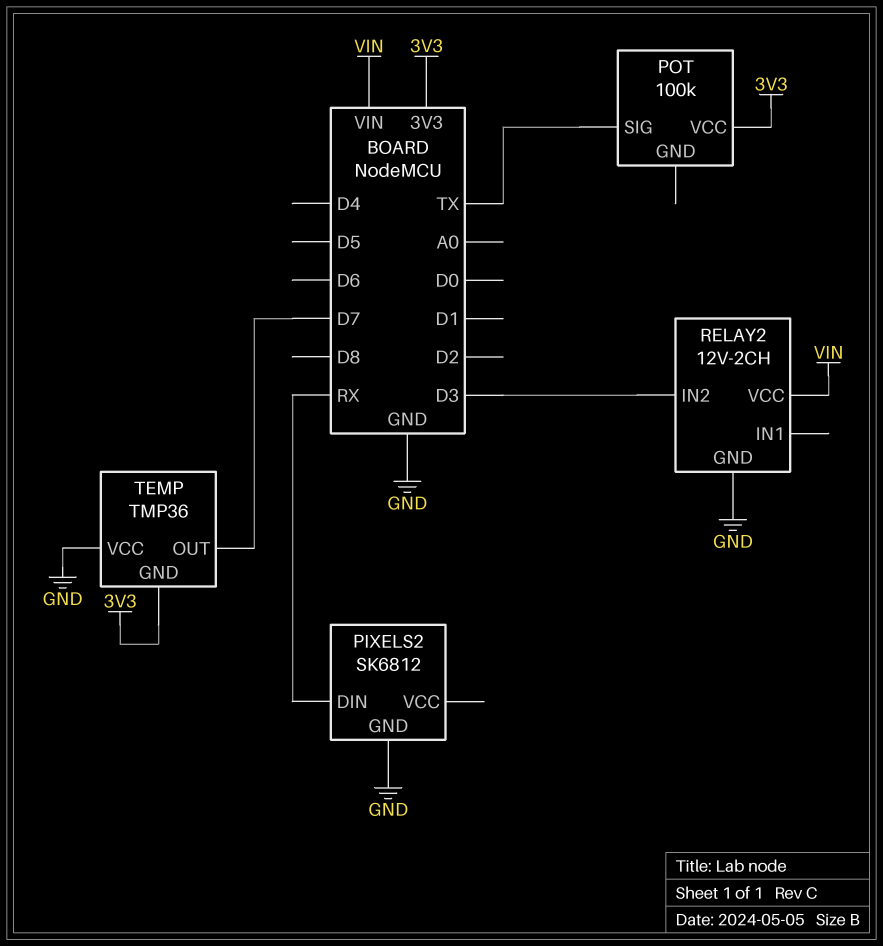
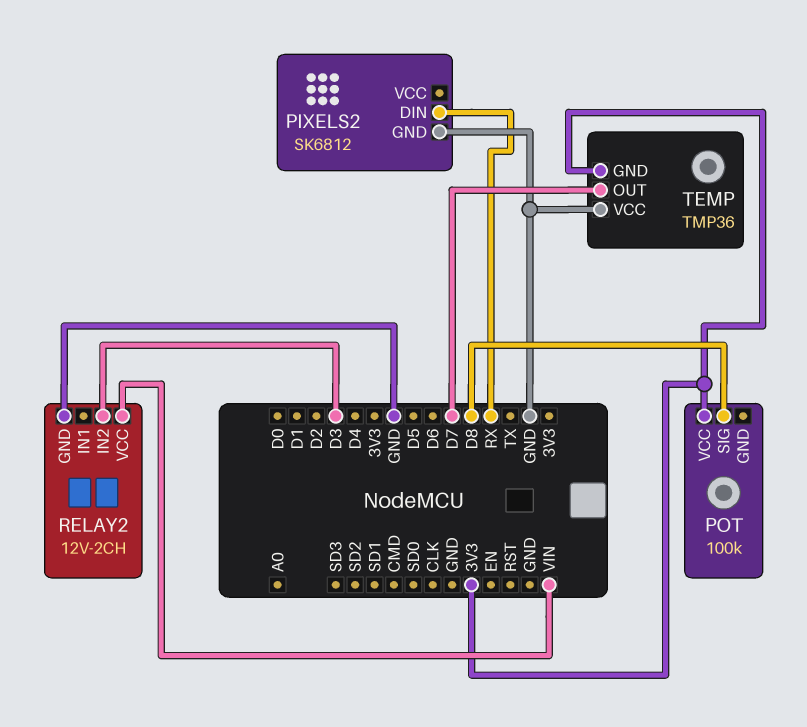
POT pin SIG: TX -> D8

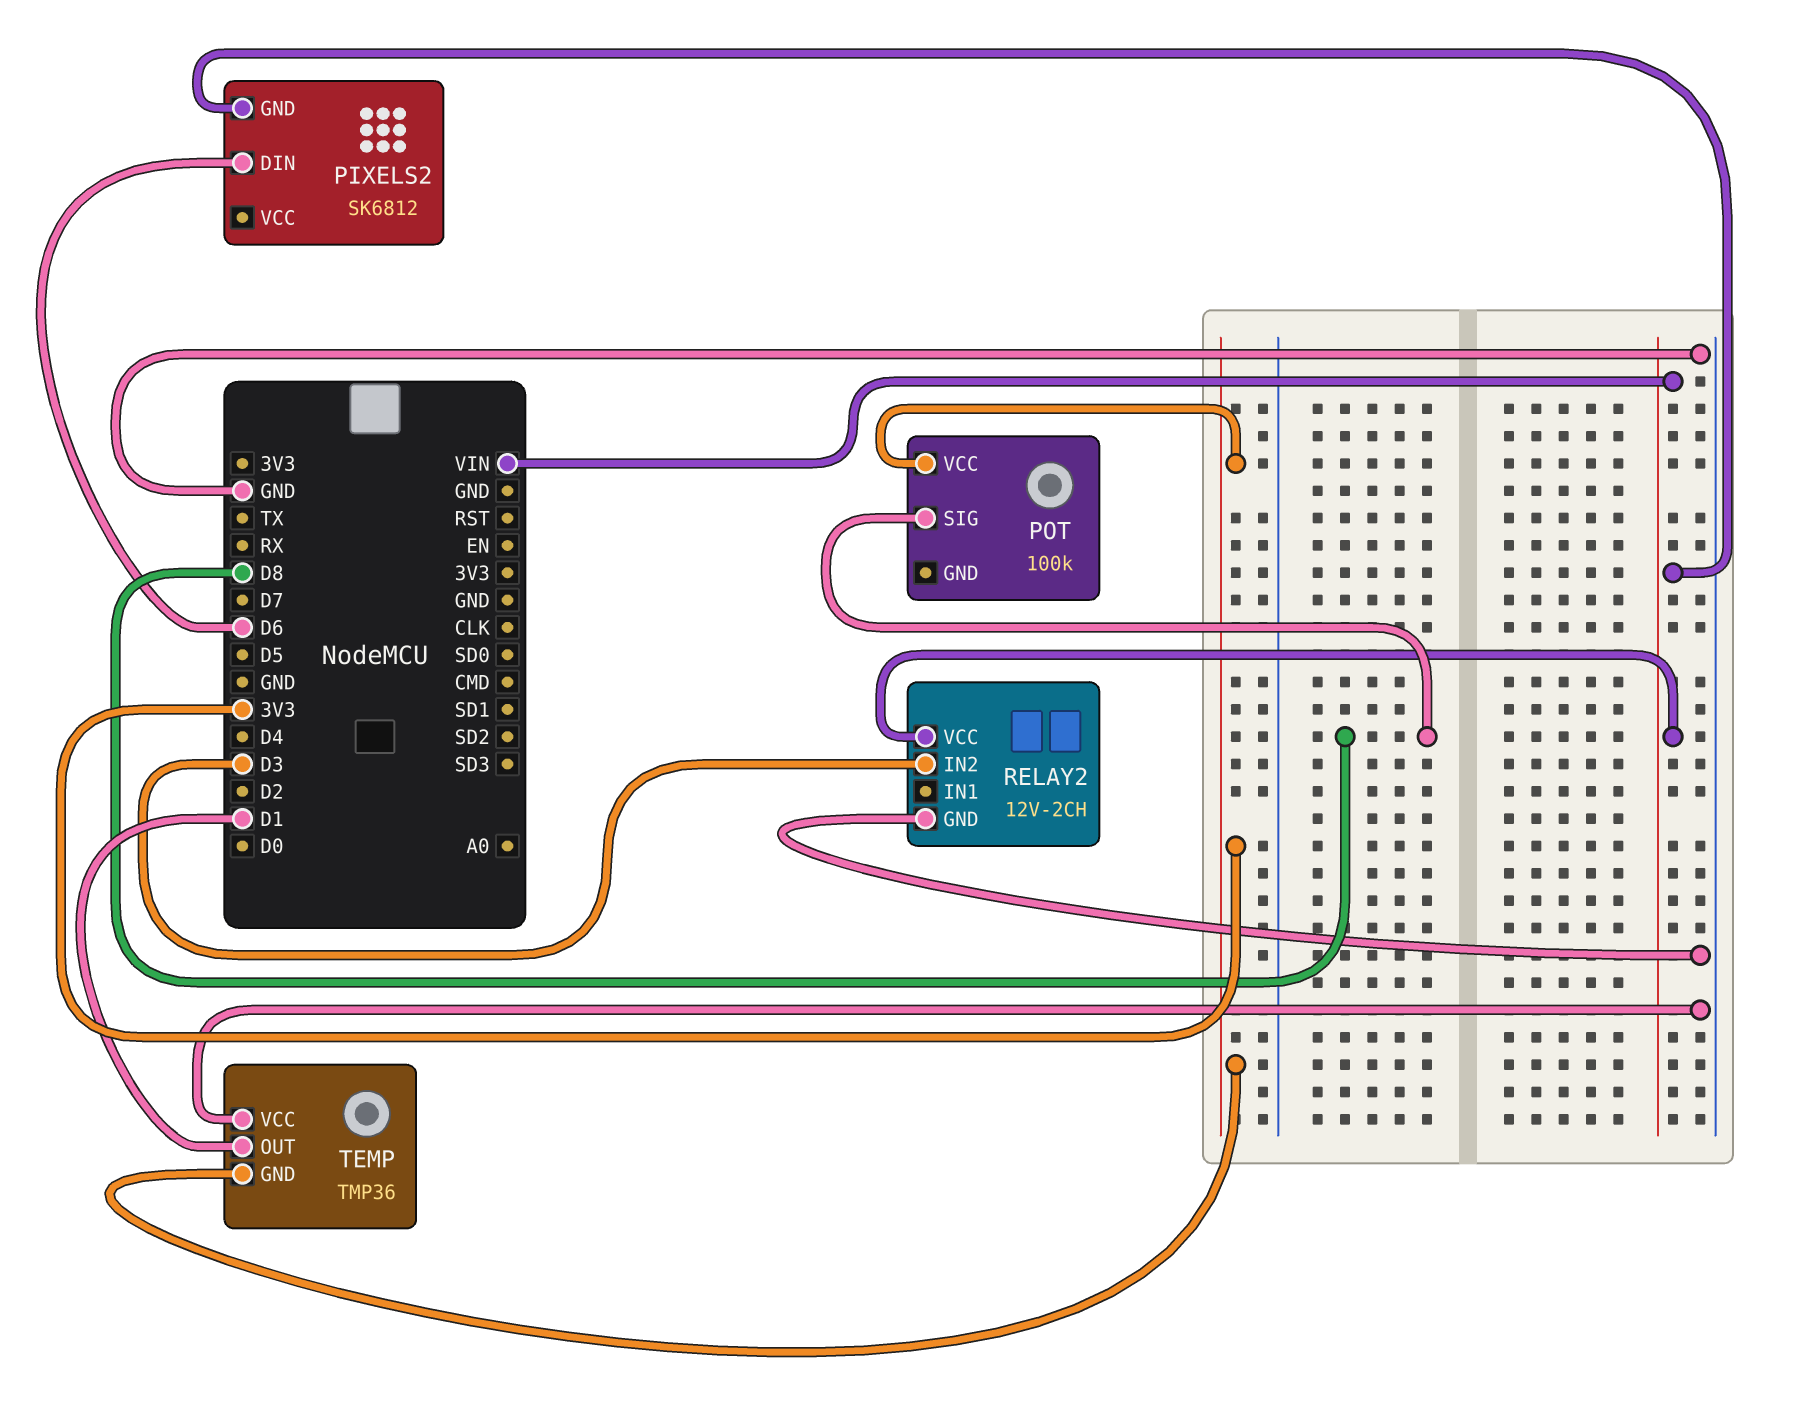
PIXELS2 pin DIN: RX -> D6
PIXELS2 pin GND: GND -> VIN
TEMP pin OUT: D7 -> D1

